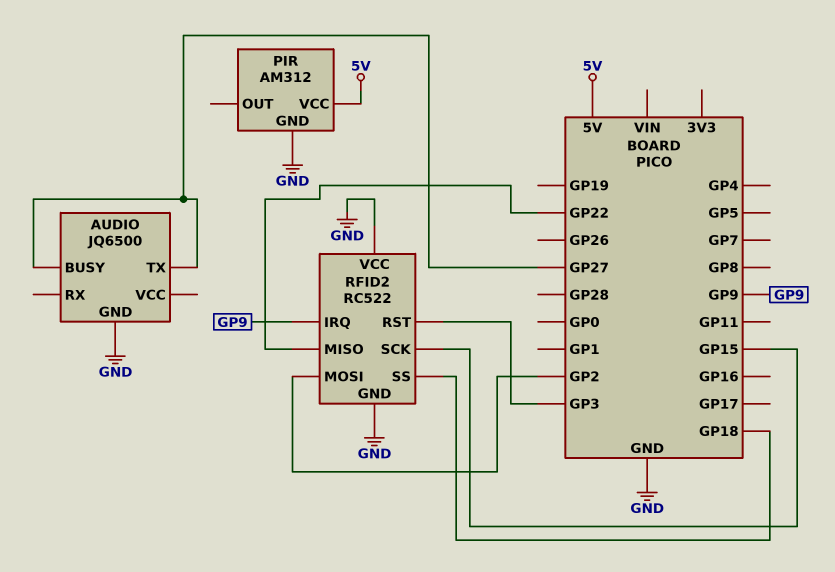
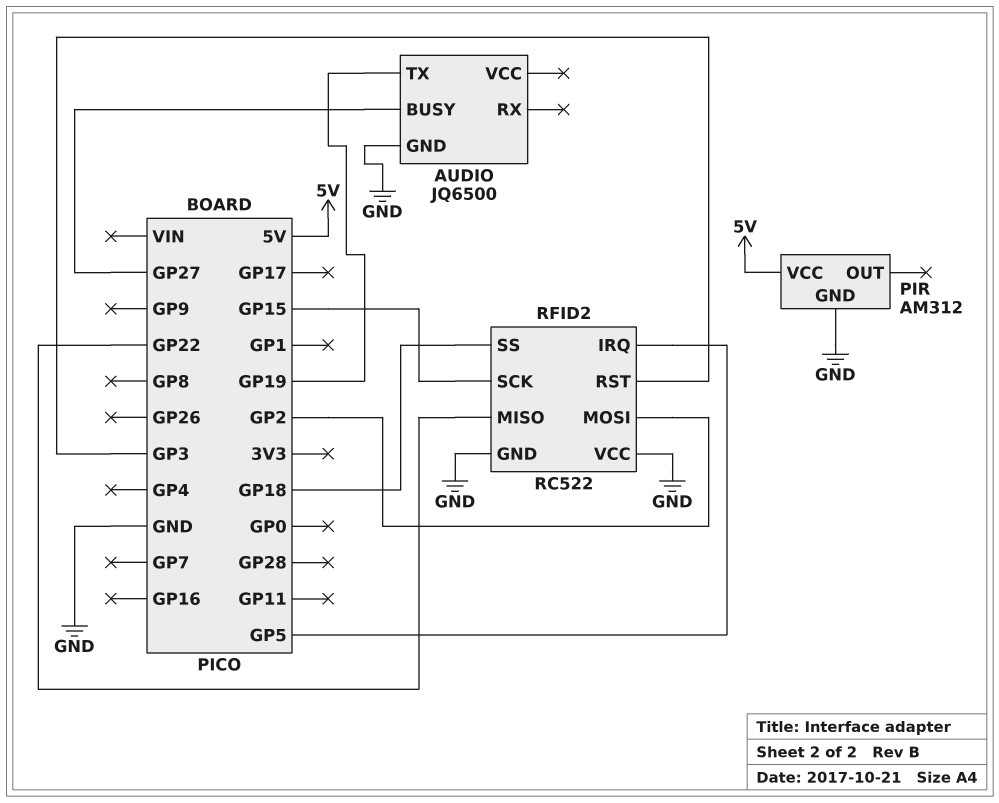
AUDIO pin TX: GP27 -> GP19
RFID2 pin IRQ: GP9 -> GP5

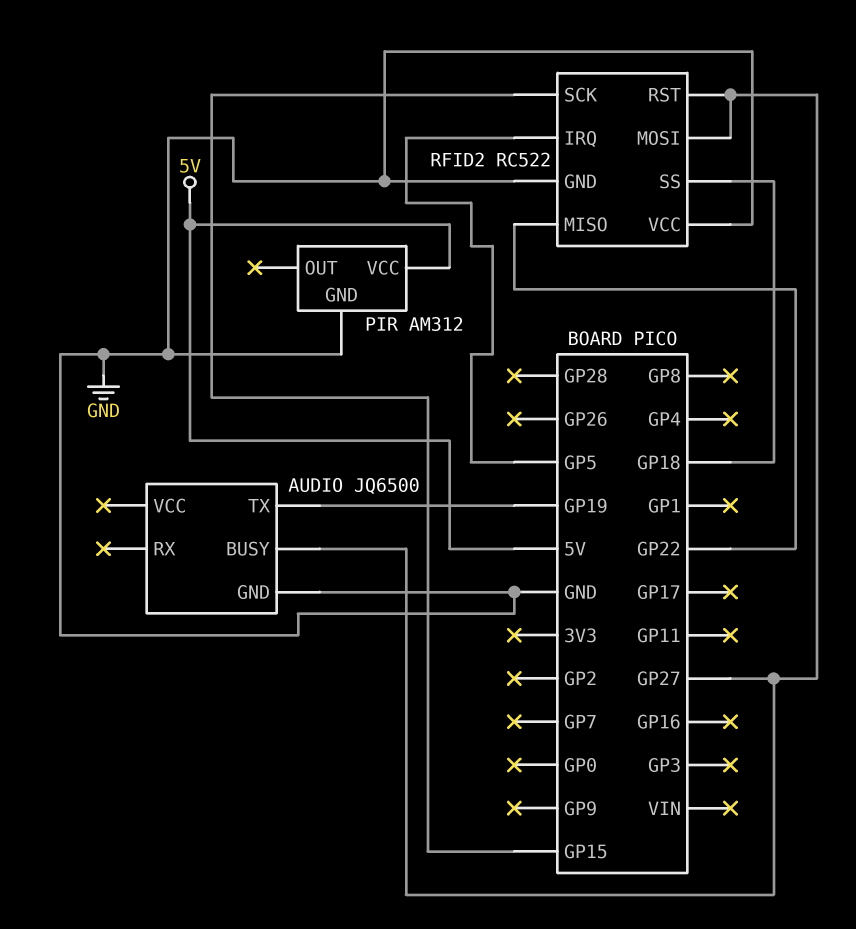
RFID2 pin MOSI: GP2 -> GP27
RFID2 pin RST: GP3 -> GP27

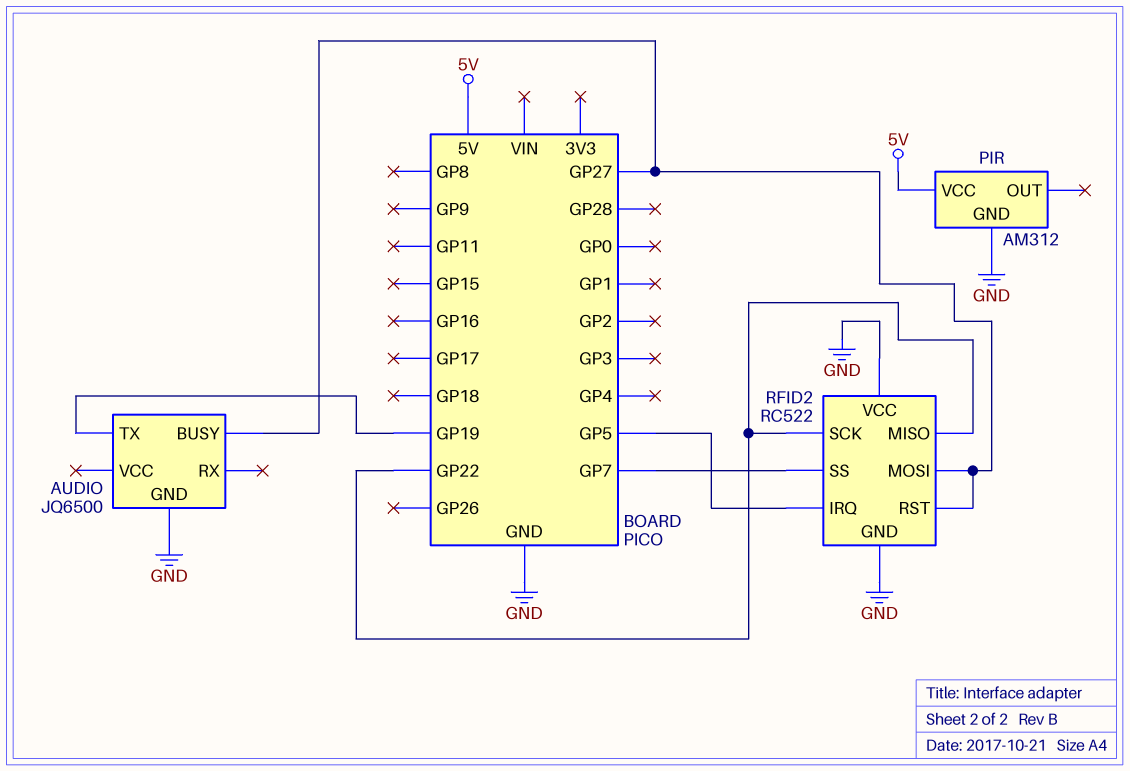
RFID2 pin SCK: GP15 -> GP22
RFID2 pin SS: GP18 -> GP7

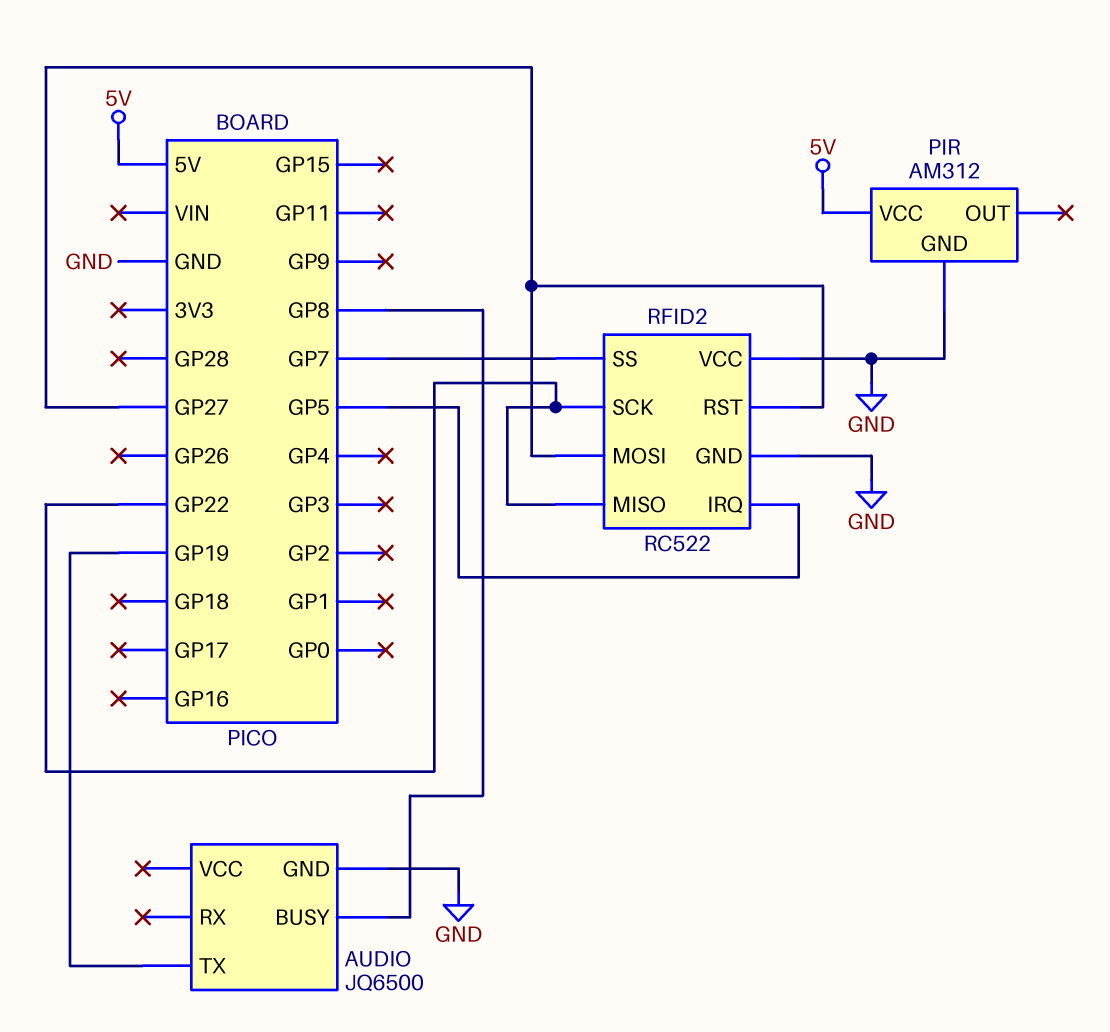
AUDIO pin BUSY: GP27 -> GP8

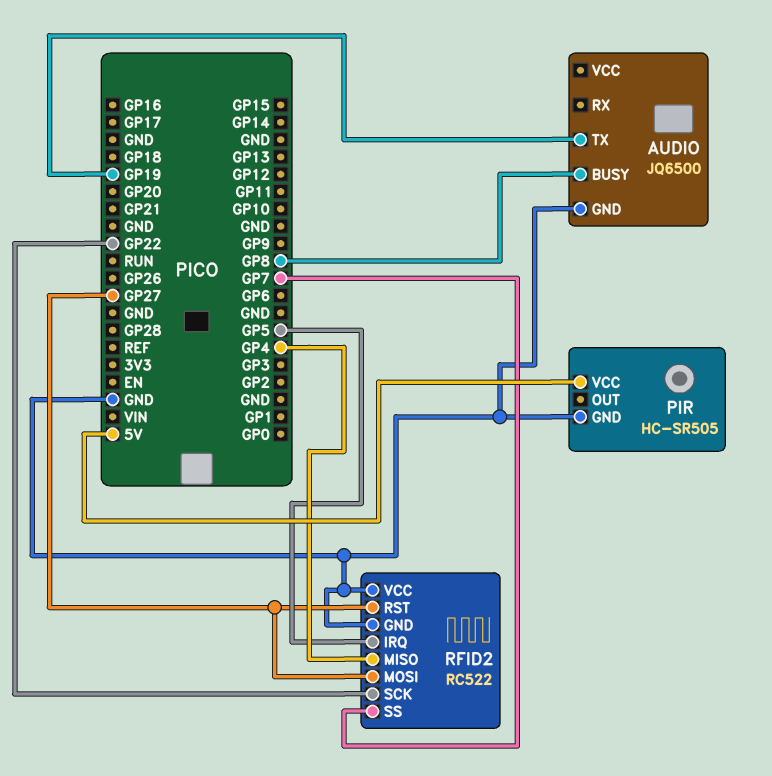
PIR: AM312 -> HC-SR505
RFID2 pin MISO: GP22 -> GP4

